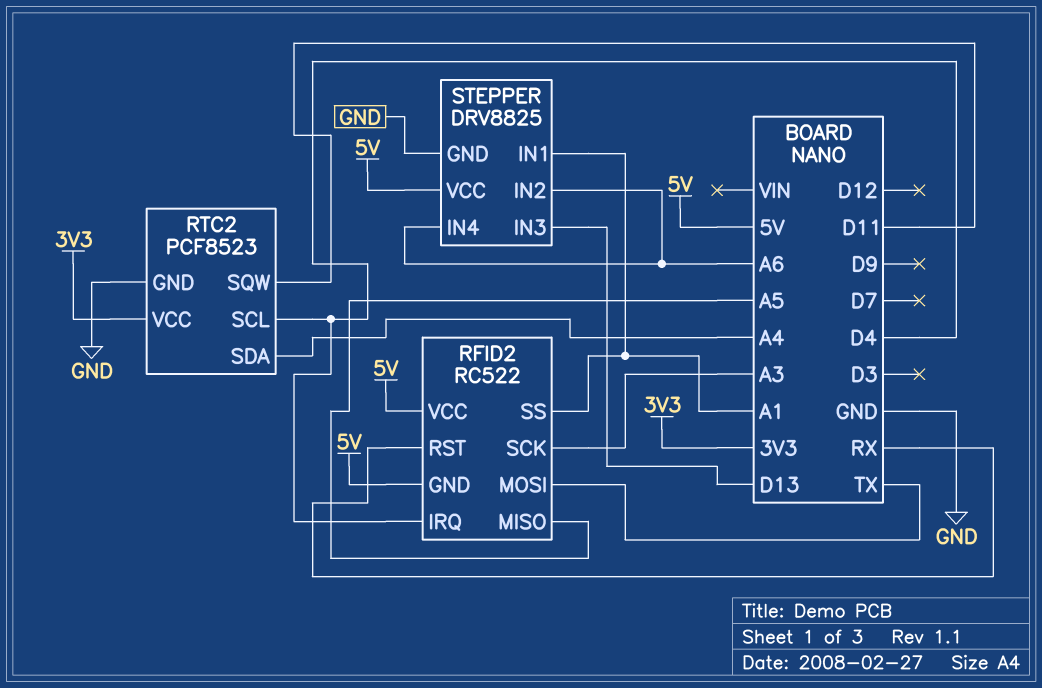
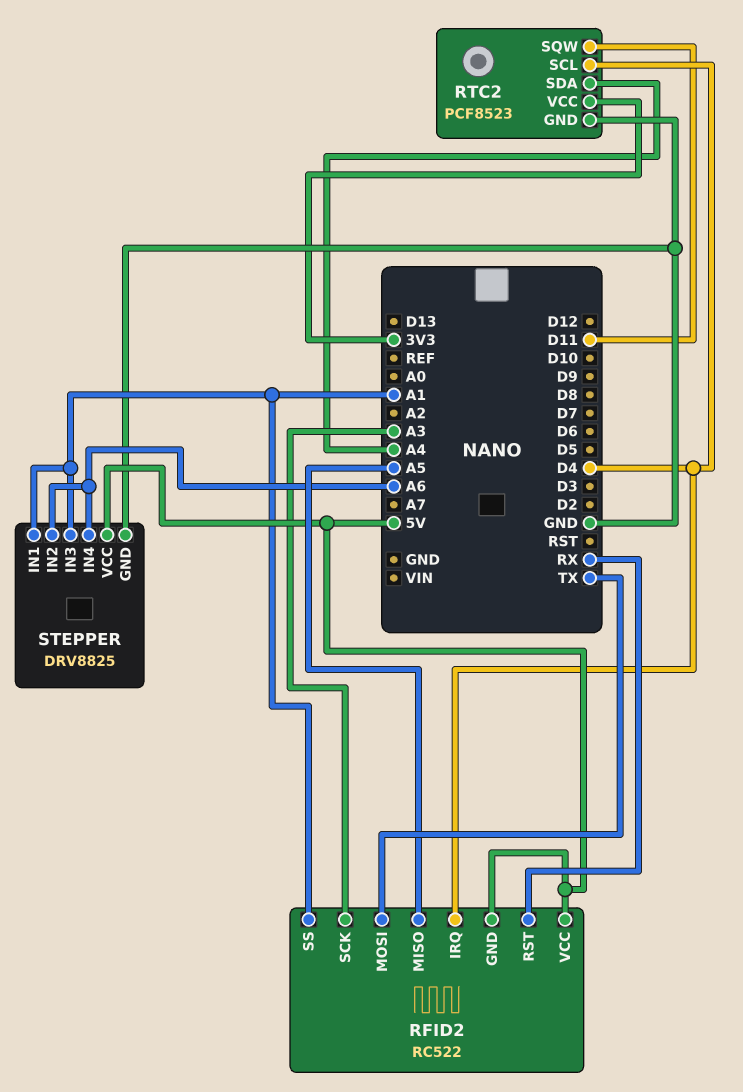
STEPPER pin IN3: D13 -> A1

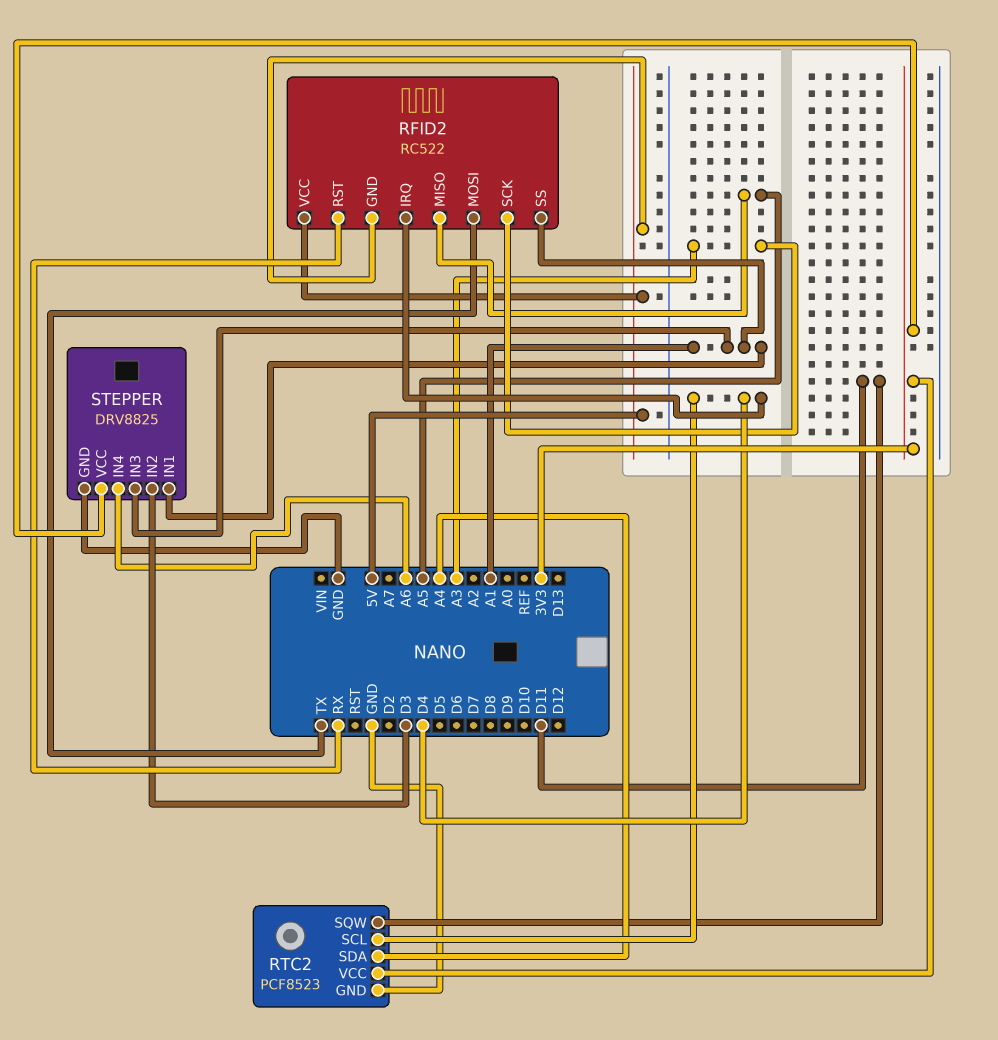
STEPPER pin IN2: A6 -> D3
STEPPER pin VCC: 5V -> 3V3

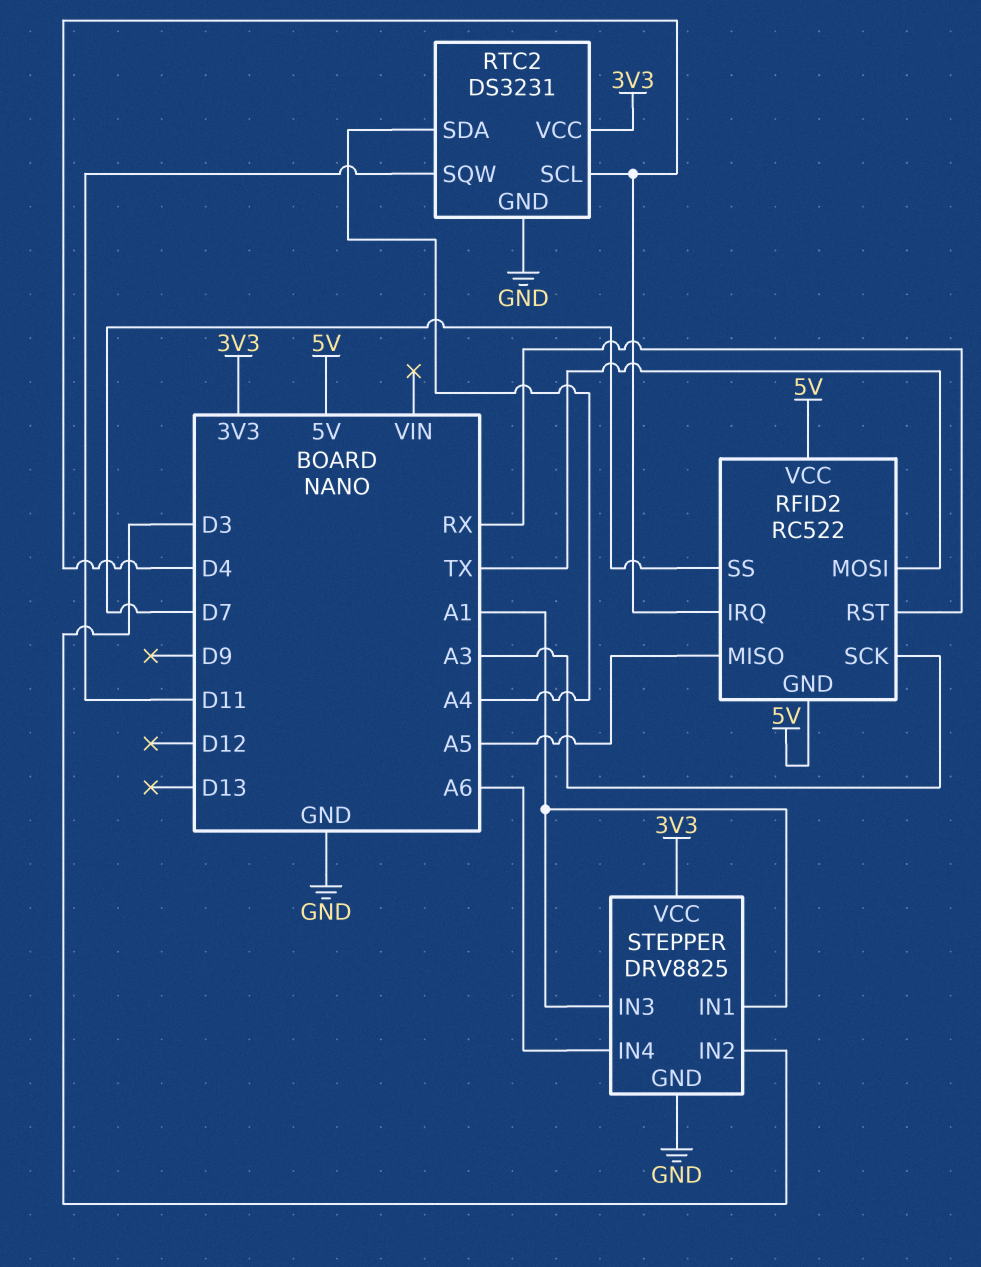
RFID2 pin SS: A1 -> D7
RTC2: PCF8523 -> DS3231

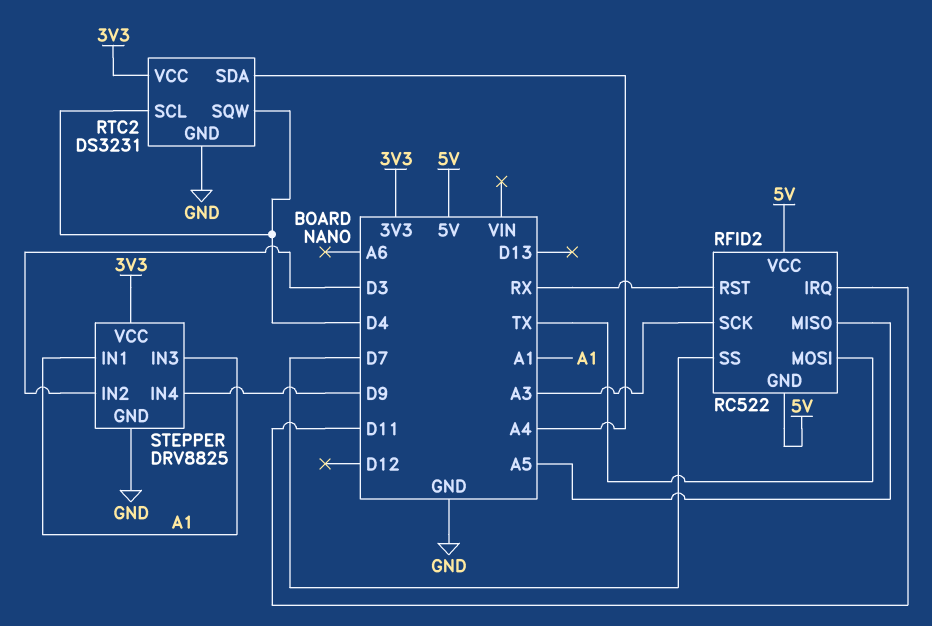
RFID2 pin IRQ: D4 -> D11
RTC2 pin SQW: D11 -> D4
STEPPER pin IN4: A6 -> D9

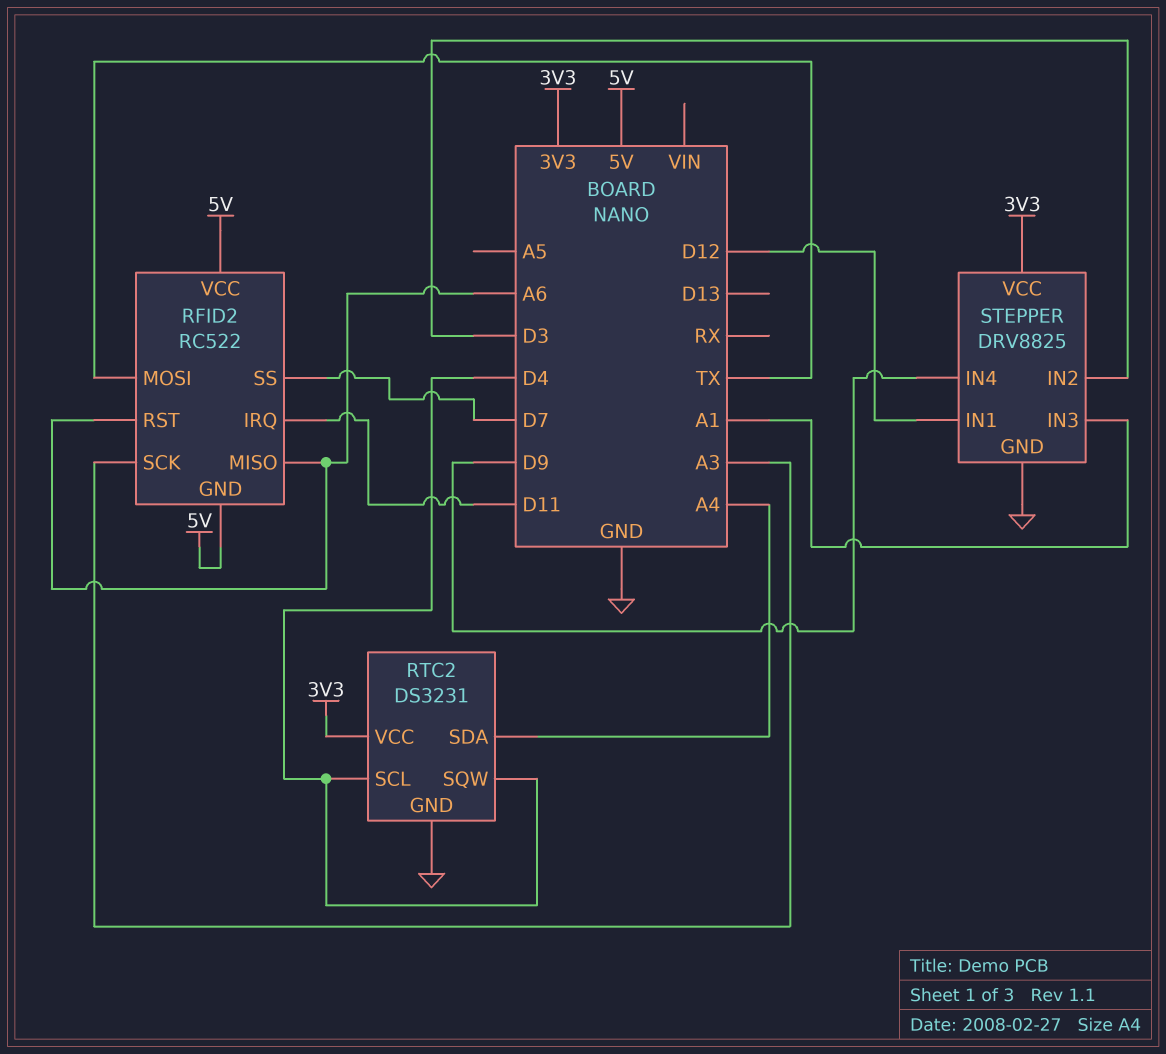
RFID2 pin MISO: A5 -> A6
RFID2 pin RST: RX -> A6
STEPPER pin IN1: A1 -> D12

